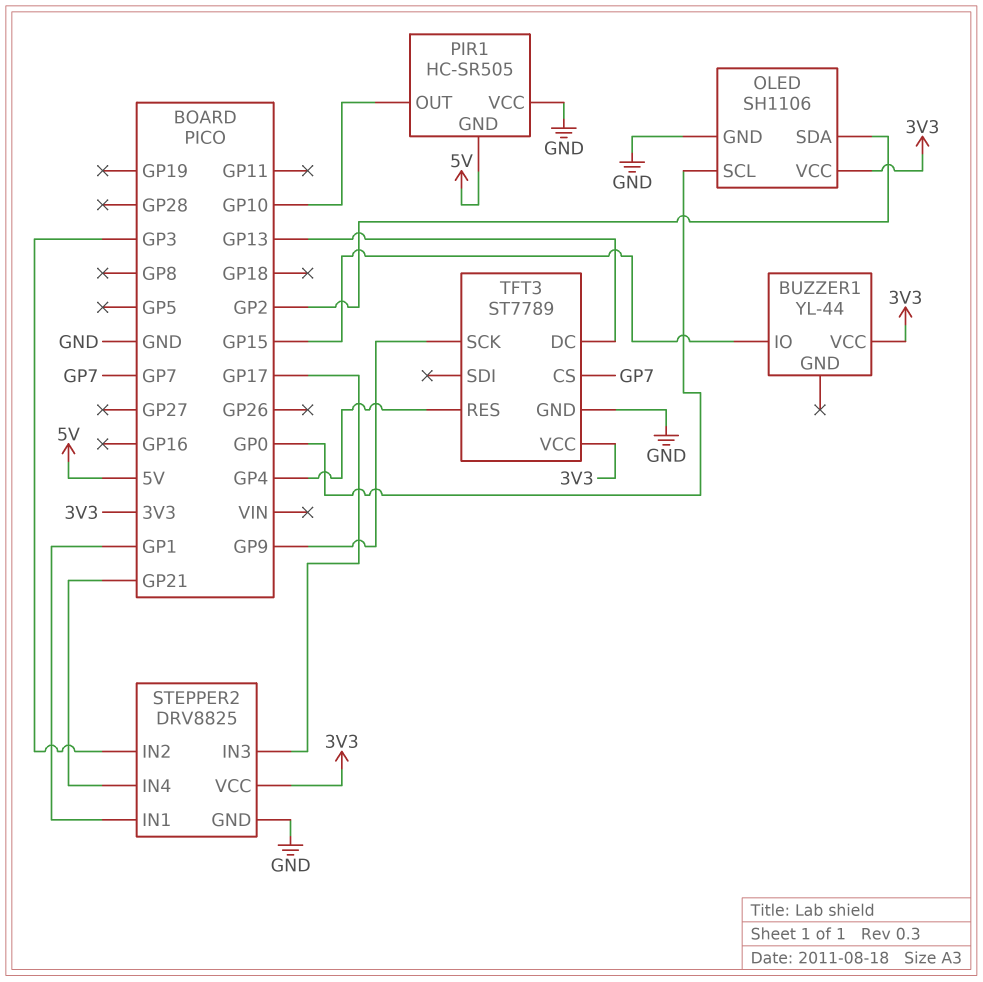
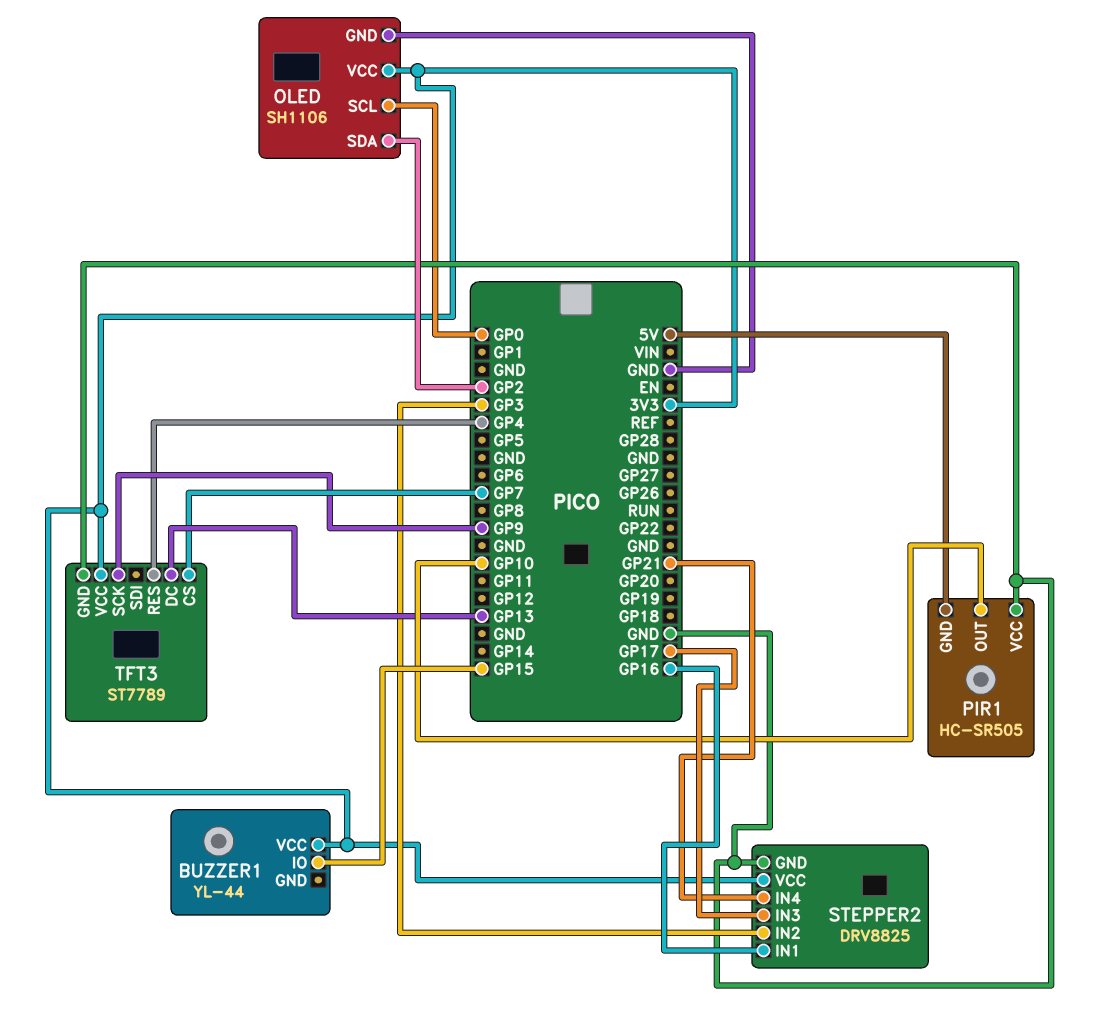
STEPPER2 pin IN1: GP1 -> GP16

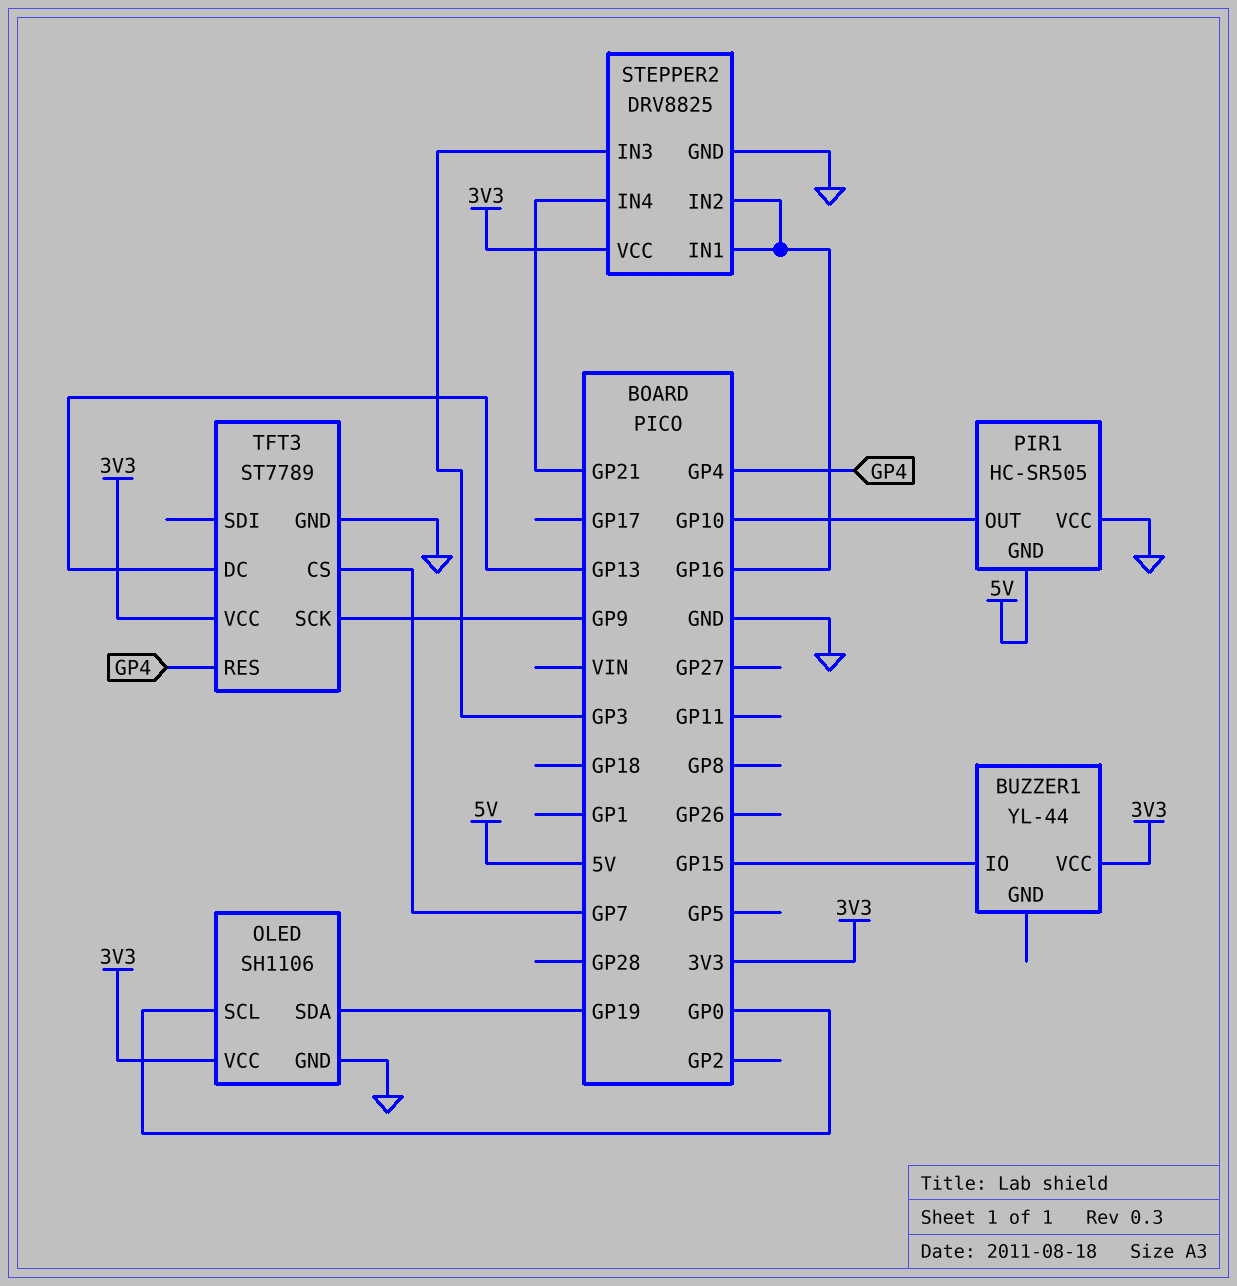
OLED pin SDA: GP2 -> GP19
STEPPER2 pin IN2: GP3 -> GP16
STEPPER2 pin IN3: GP17 -> GP3

